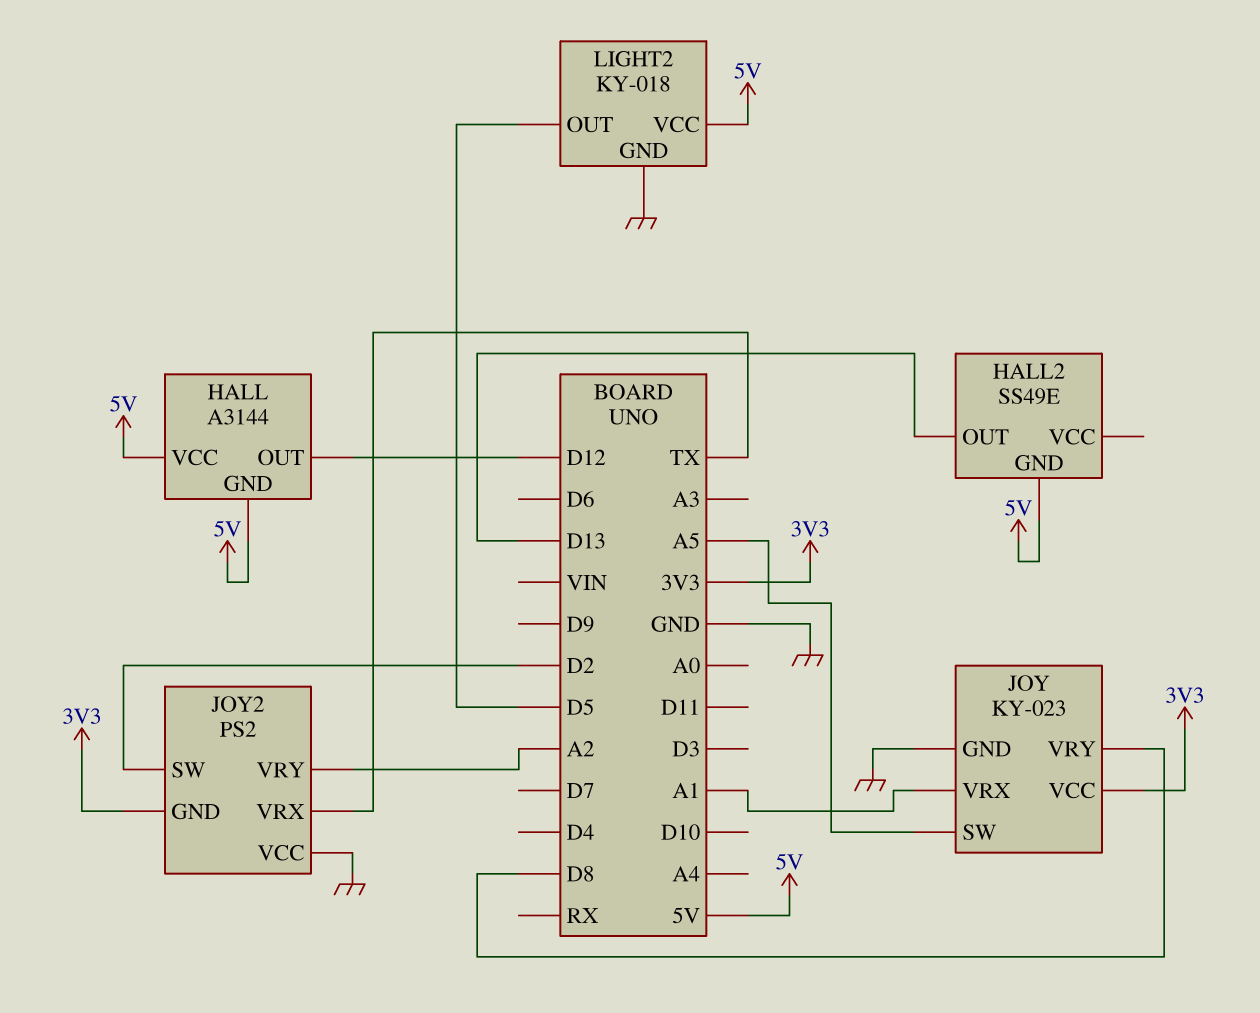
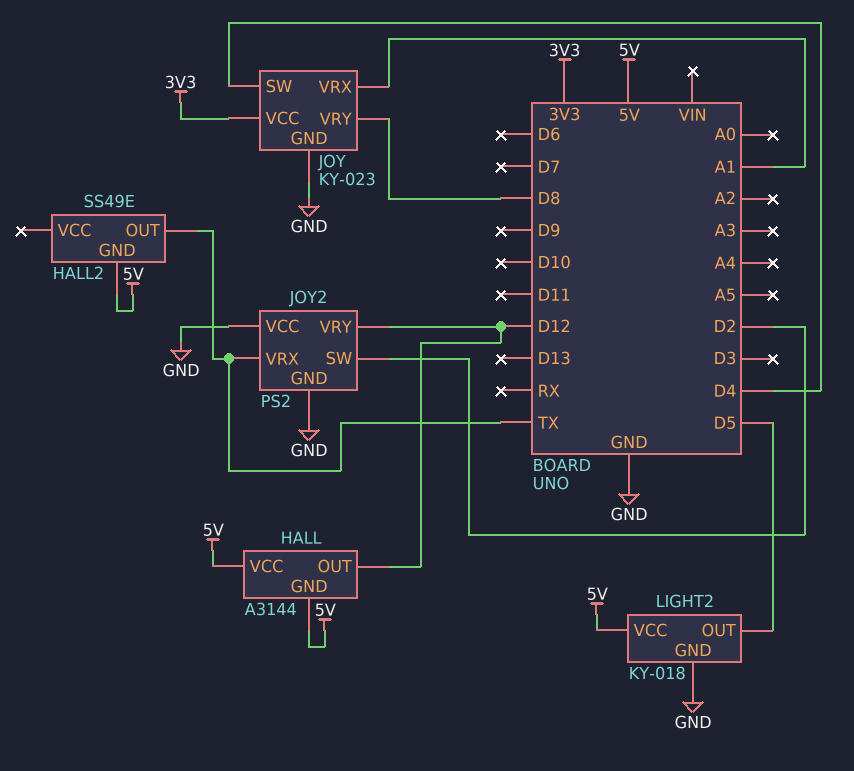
HALL2 pin OUT: D13 -> TX
JOY pin SW: A5 -> D4
JOY2 pin GND: 3V3 -> GND
JOY2 pin VRY: A2 -> D12

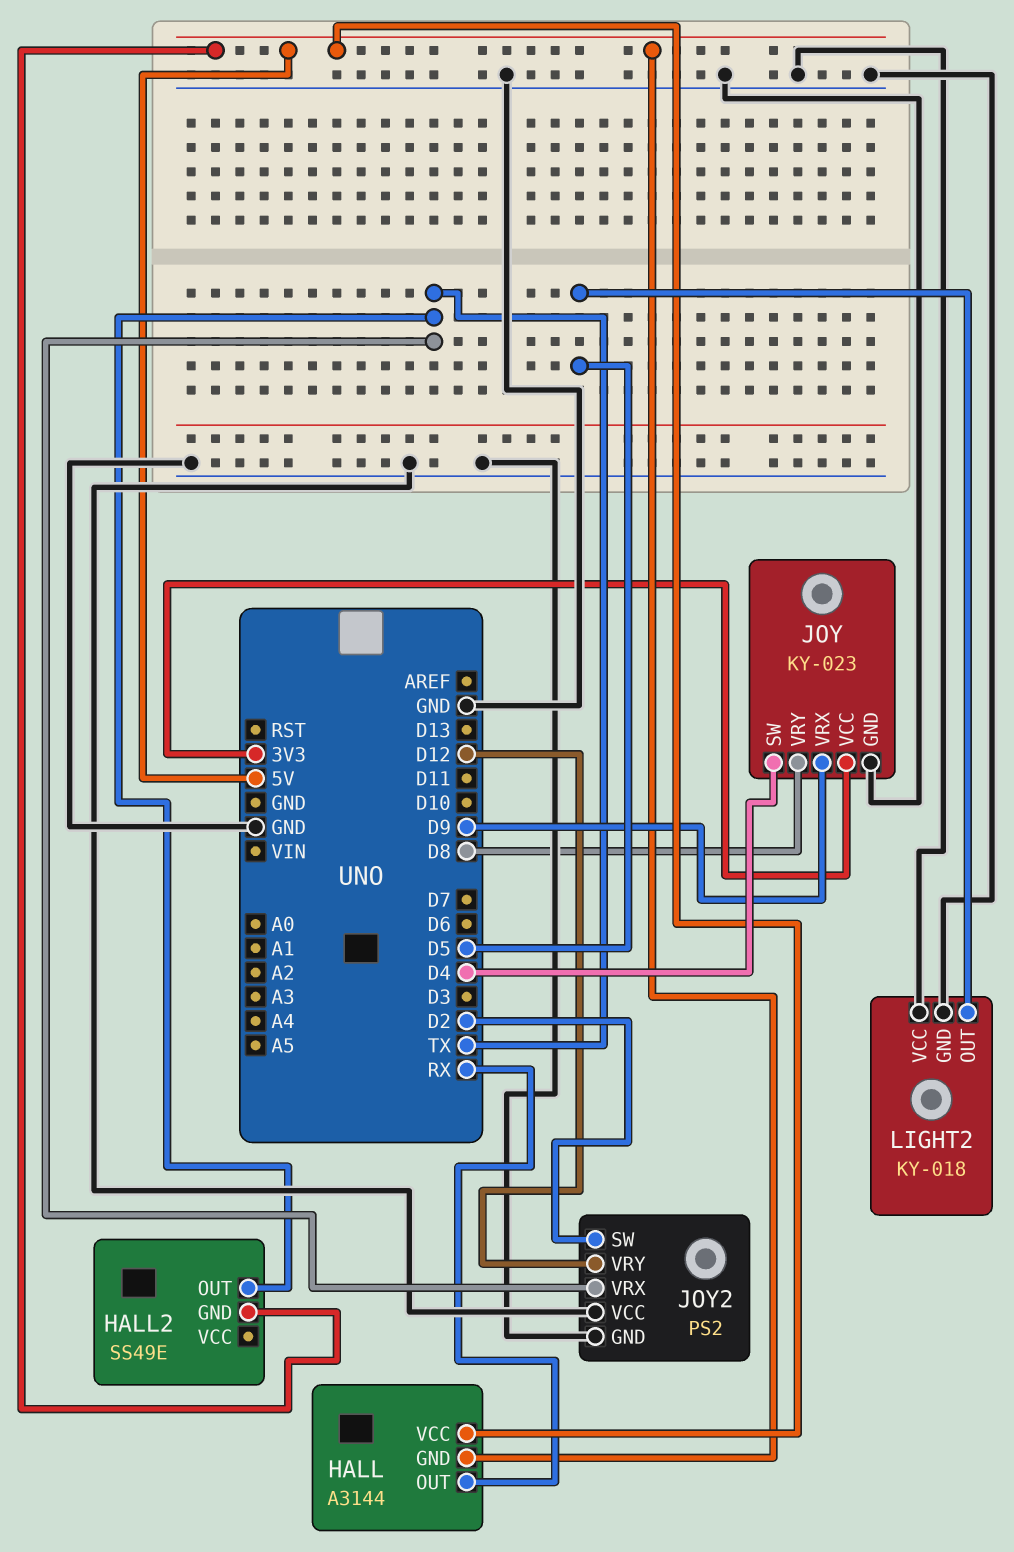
HALL pin OUT: D12 -> RX
JOY pin VRX: A1 -> D9
LIGHT2 pin VCC: 5V -> GND

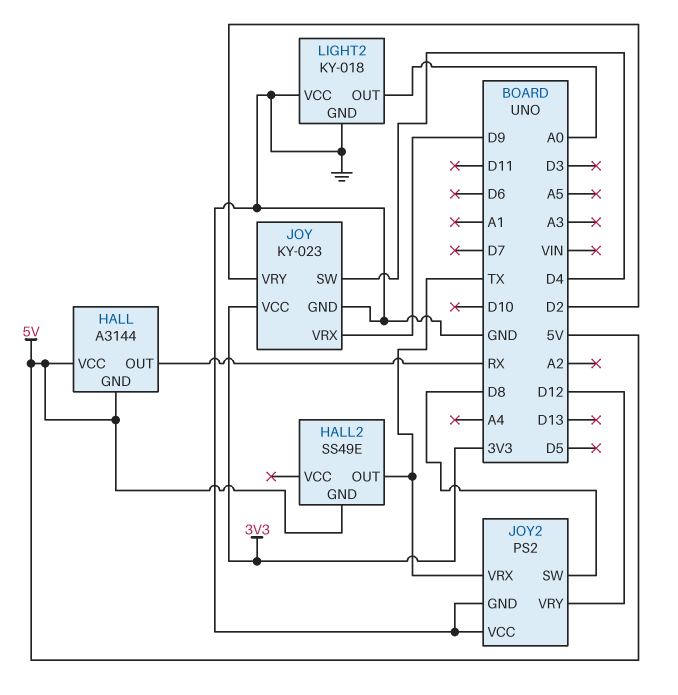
JOY pin VRY: D8 -> D2
JOY2 pin SW: D2 -> D8
LIGHT2 pin OUT: D5 -> A0

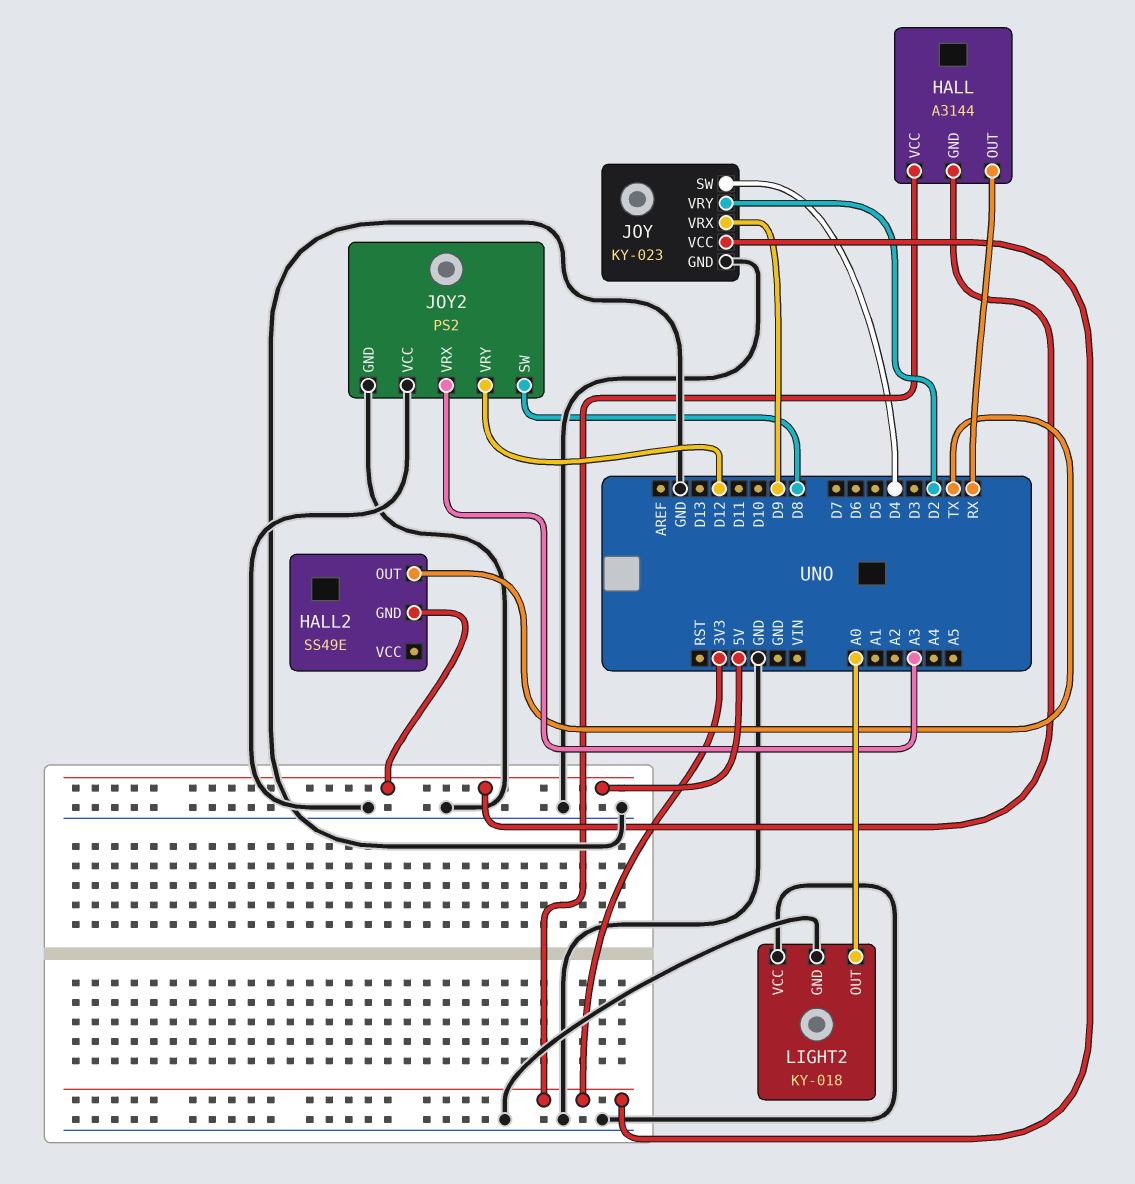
HALL pin VCC: 5V -> 3V3
JOY2 pin VRX: TX -> A3

